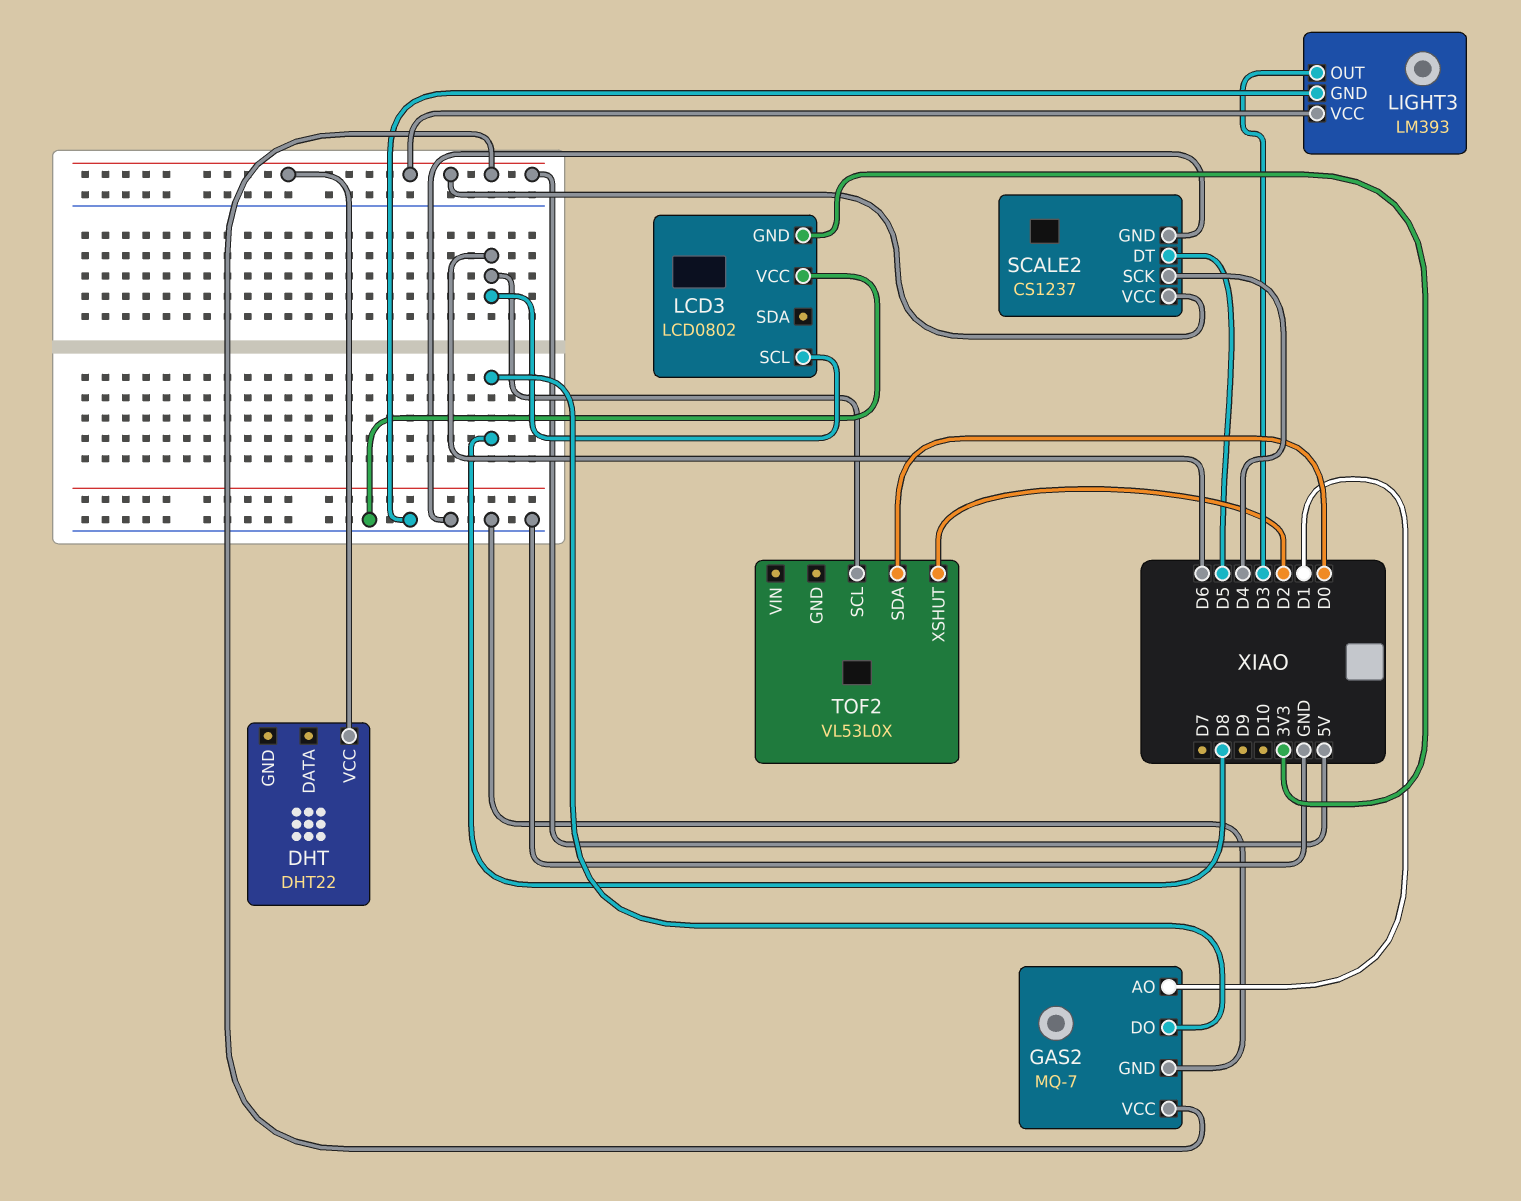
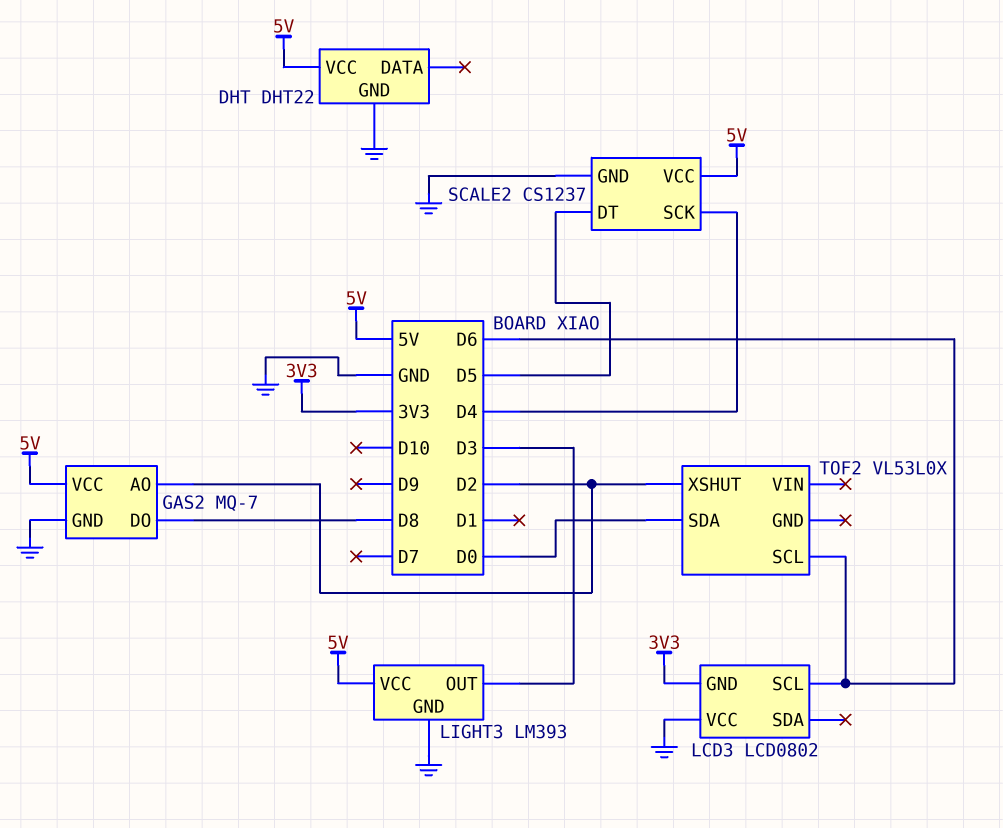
DHT pin GND: none -> GND
GAS2 pin AO: D1 -> D2

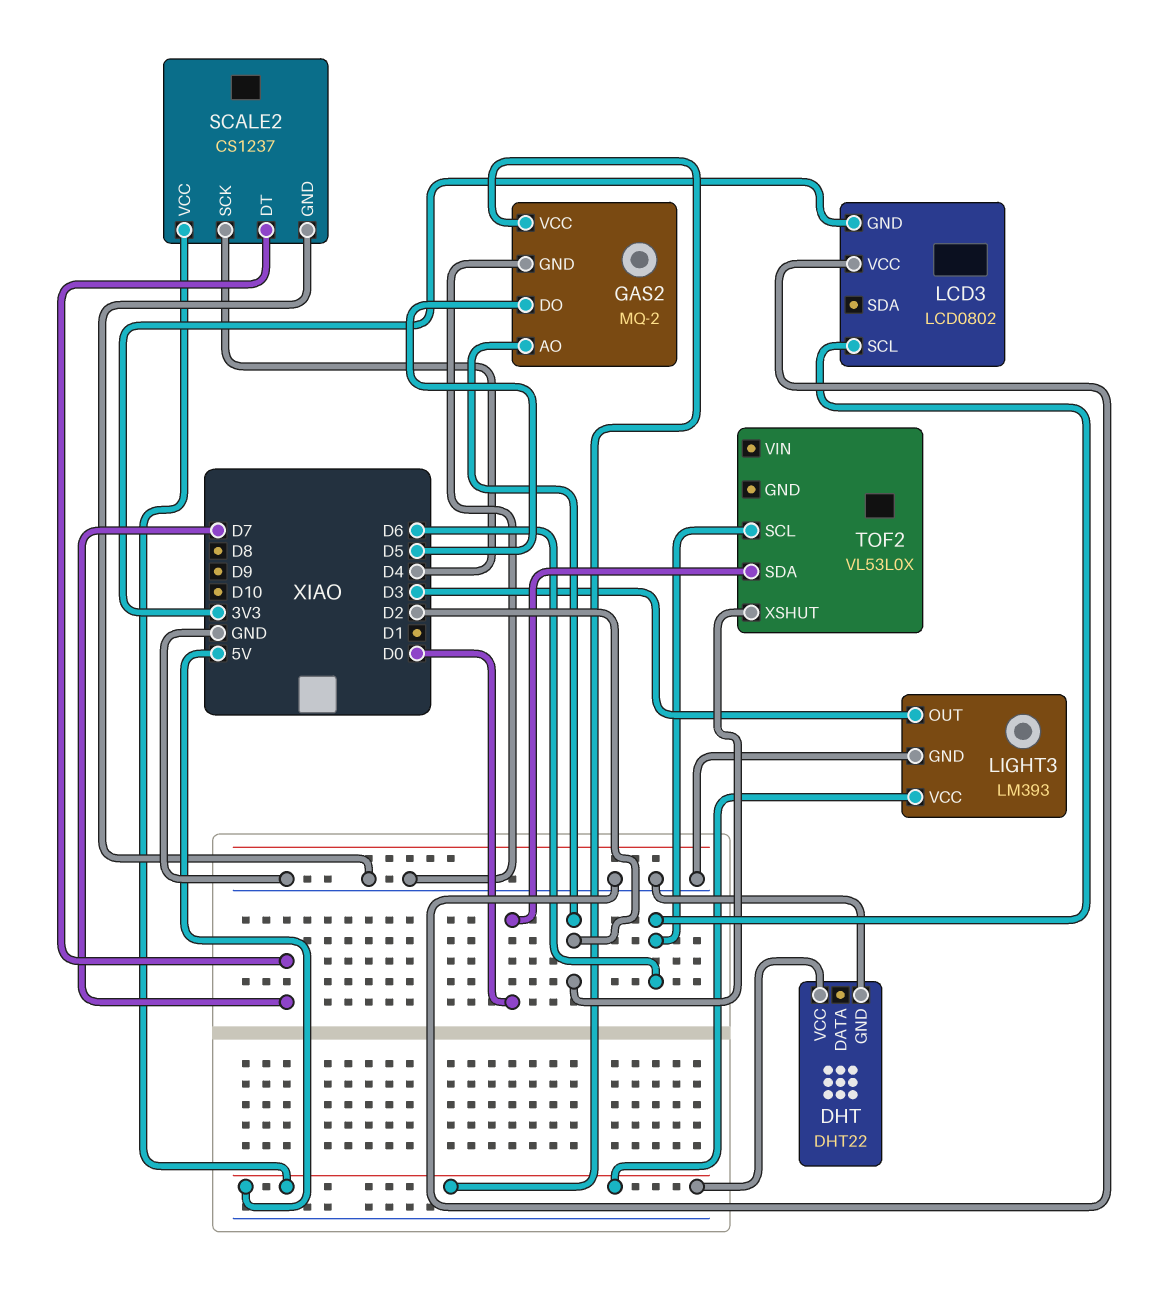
GAS2: MQ-7 -> MQ-2
GAS2 pin DO: D8 -> D5
SCALE2 pin DT: D5 -> D7

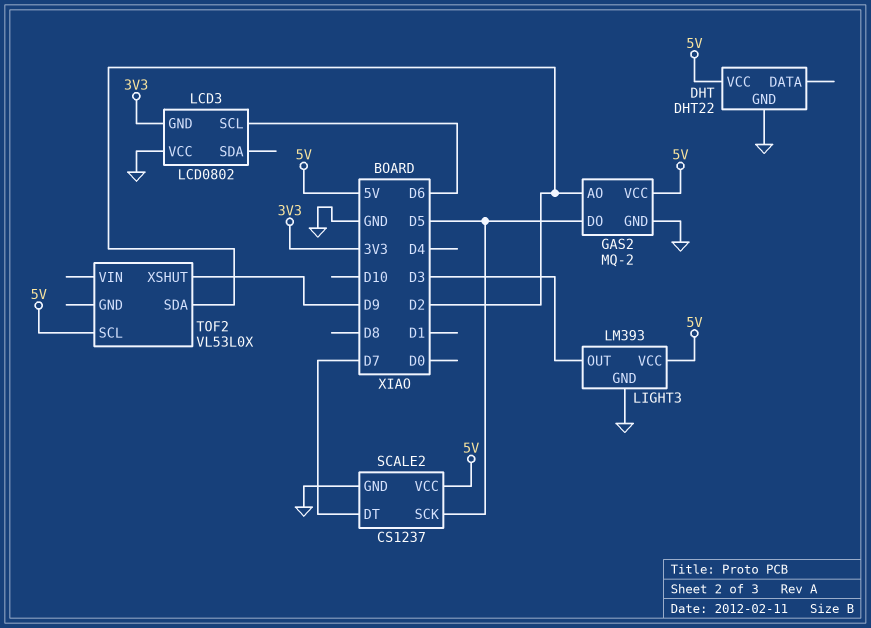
SCALE2 pin SCK: D4 -> D5
TOF2 pin SCL: D6 -> 5V
TOF2 pin SDA: D0 -> D2
TOF2 pin XSHUT: D2 -> D9

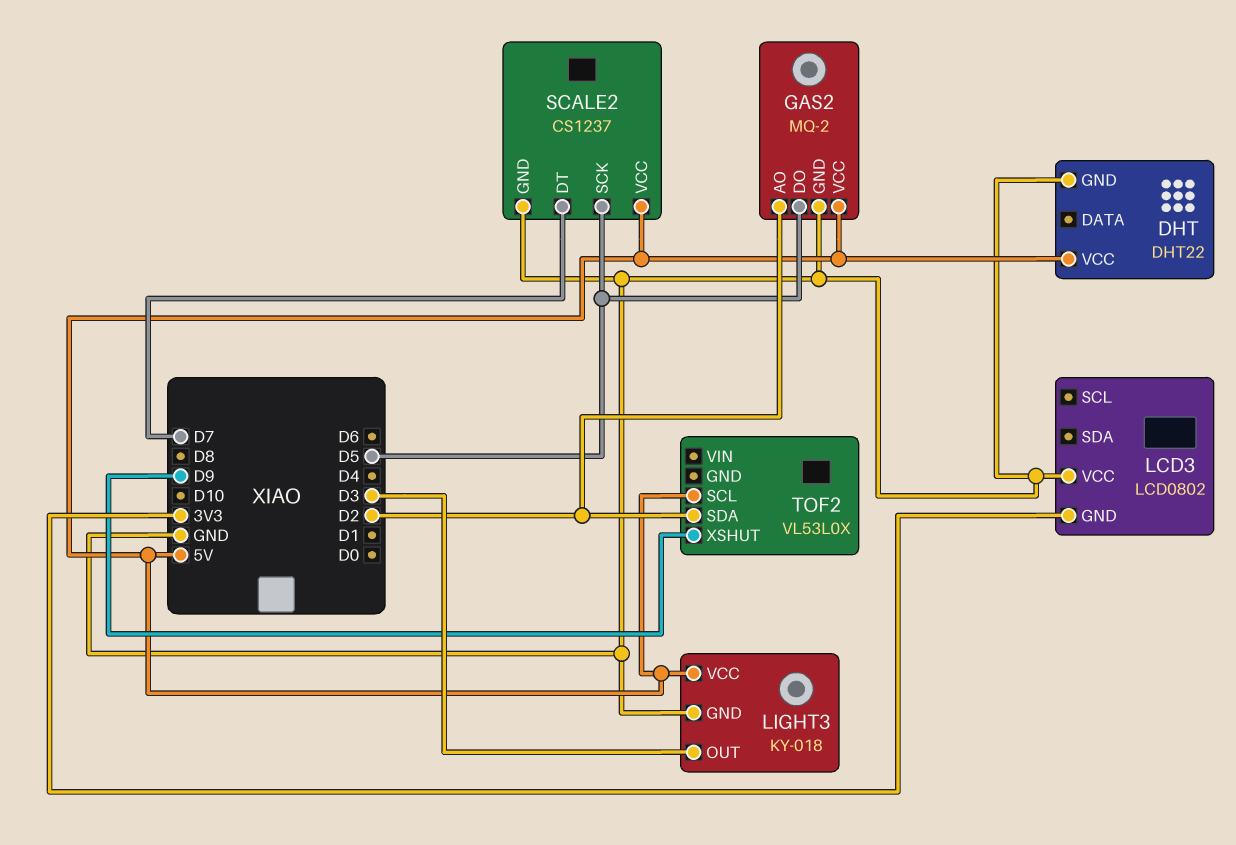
LCD3 pin SCL: D6 -> none
LIGHT3: LM393 -> KY-018

